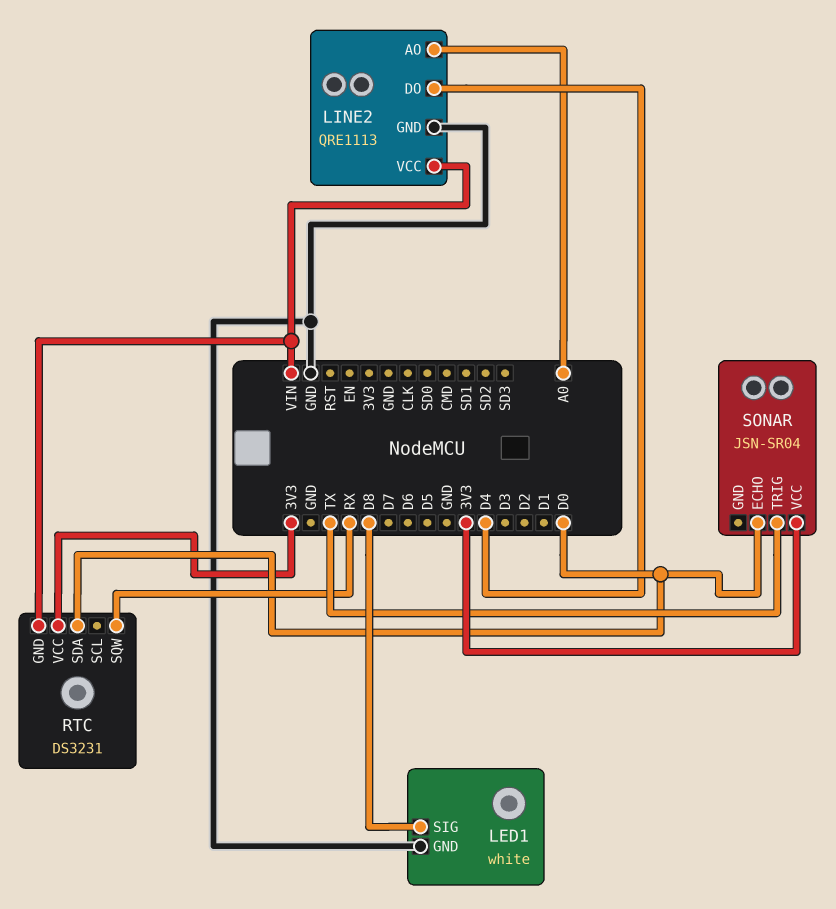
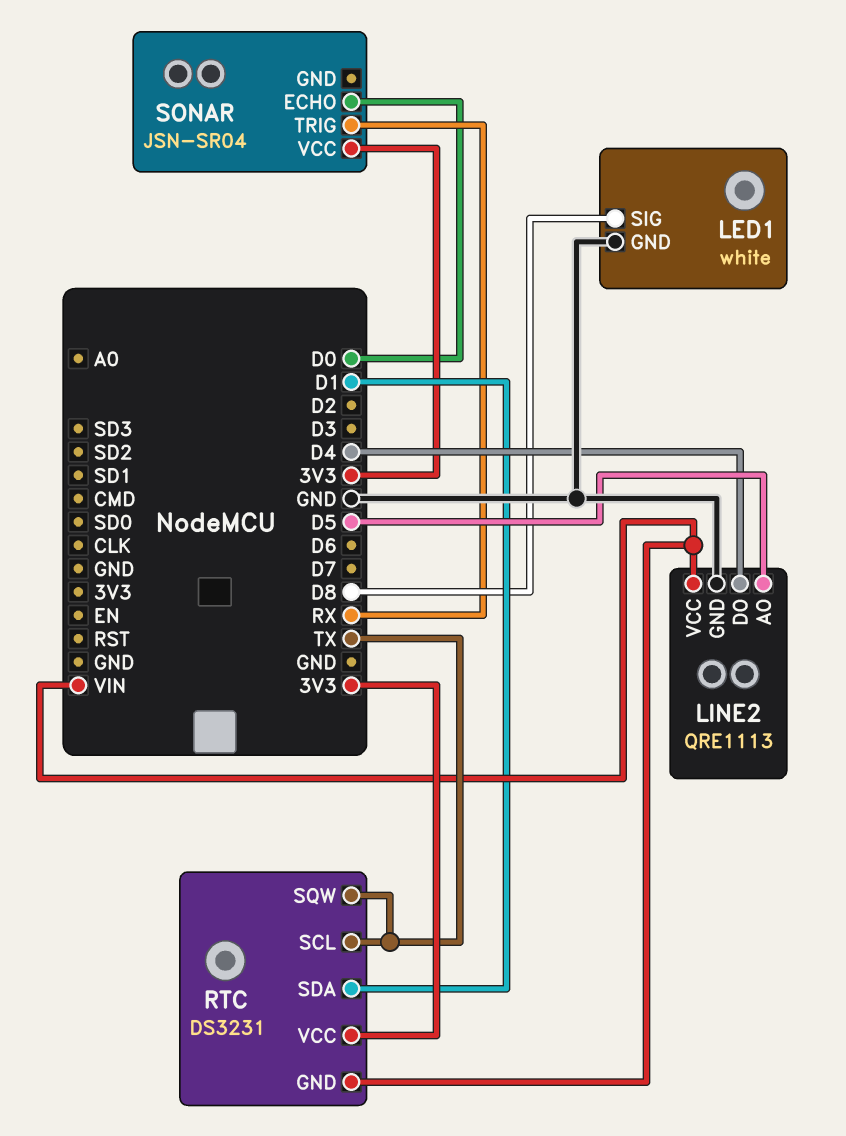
LINE2 pin AO: A0 -> D5
RTC pin SCL: none -> TX
RTC pin SDA: D0 -> D1
RTC pin SQW: RX -> TX
SONAR pin TRIG: TX -> RX

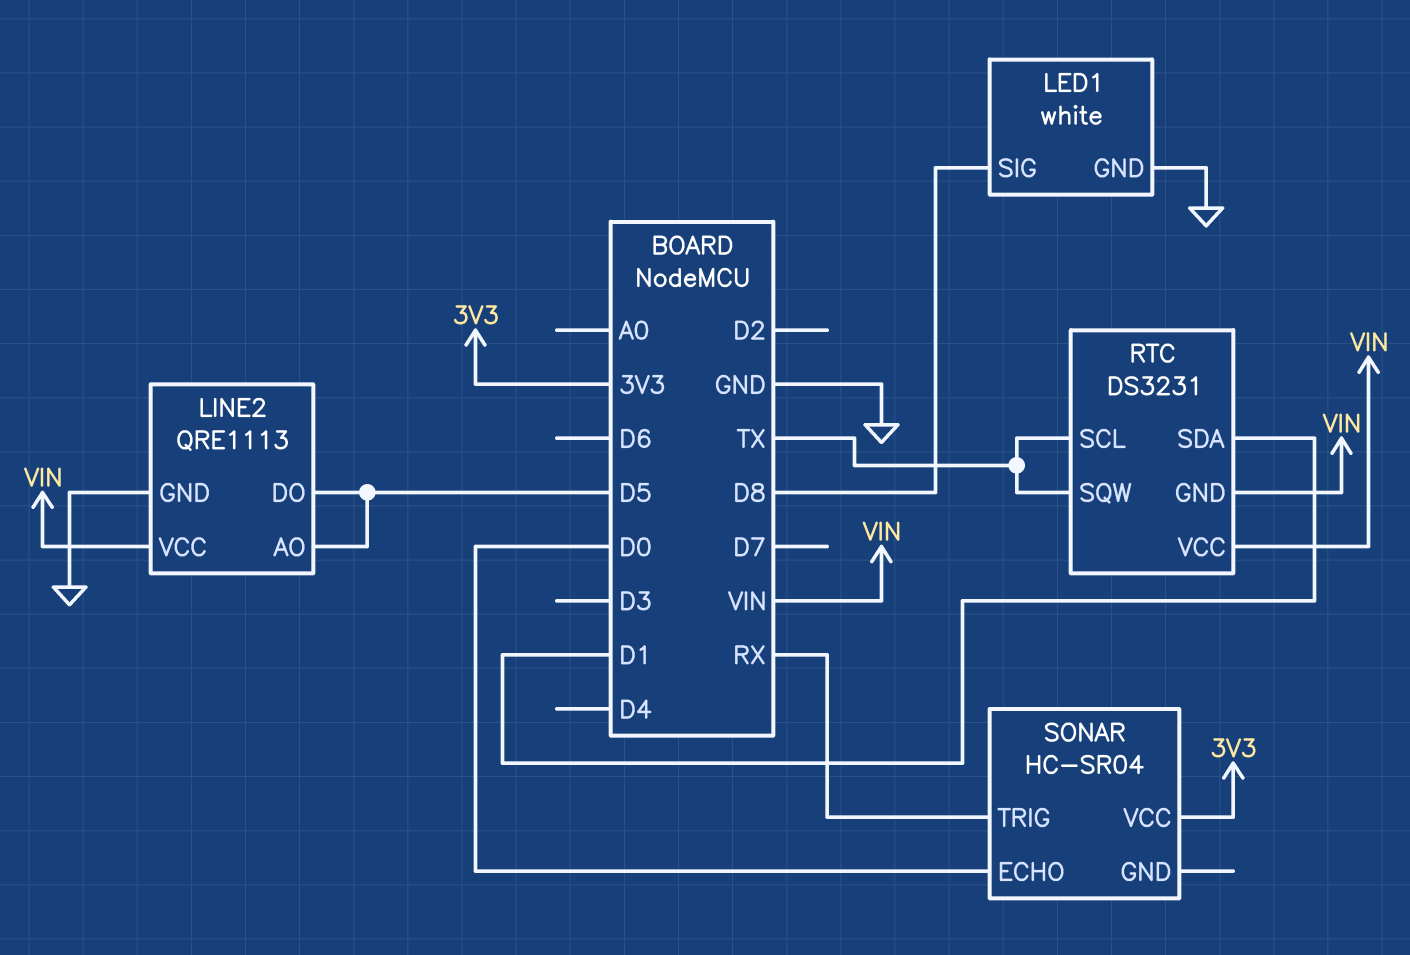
LINE2 pin DO: D4 -> D5
RTC pin VCC: 3V3 -> VIN
SONAR: JSN-SR04 -> HC-SR04

